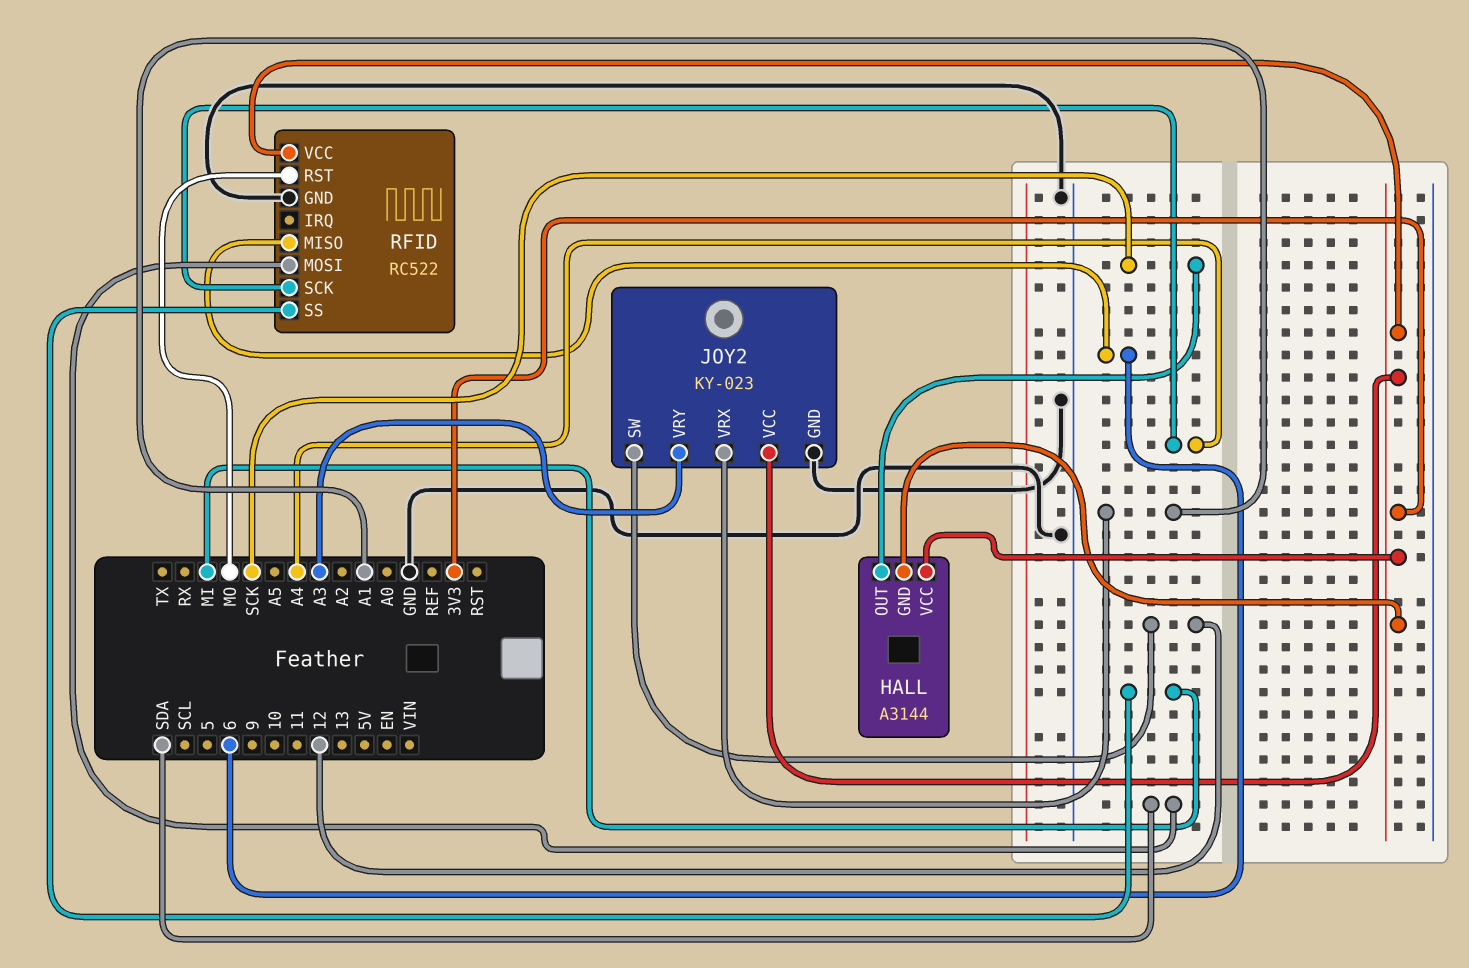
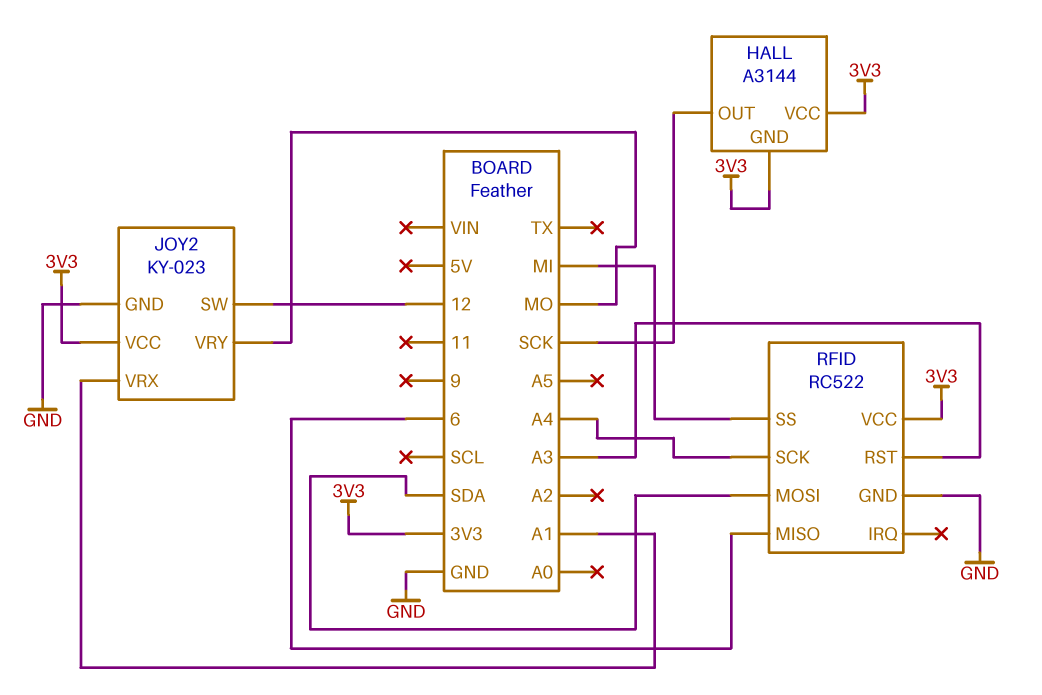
JOY2 pin VRY: A3 -> MO
RFID pin RST: MO -> A3

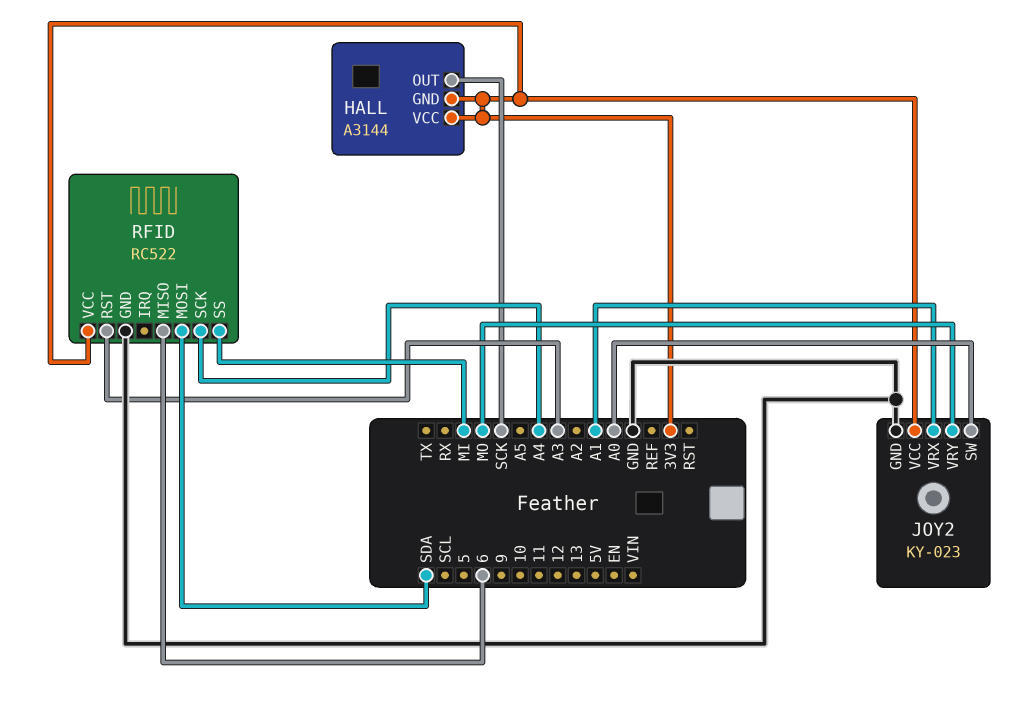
JOY2 pin SW: 12 -> A0

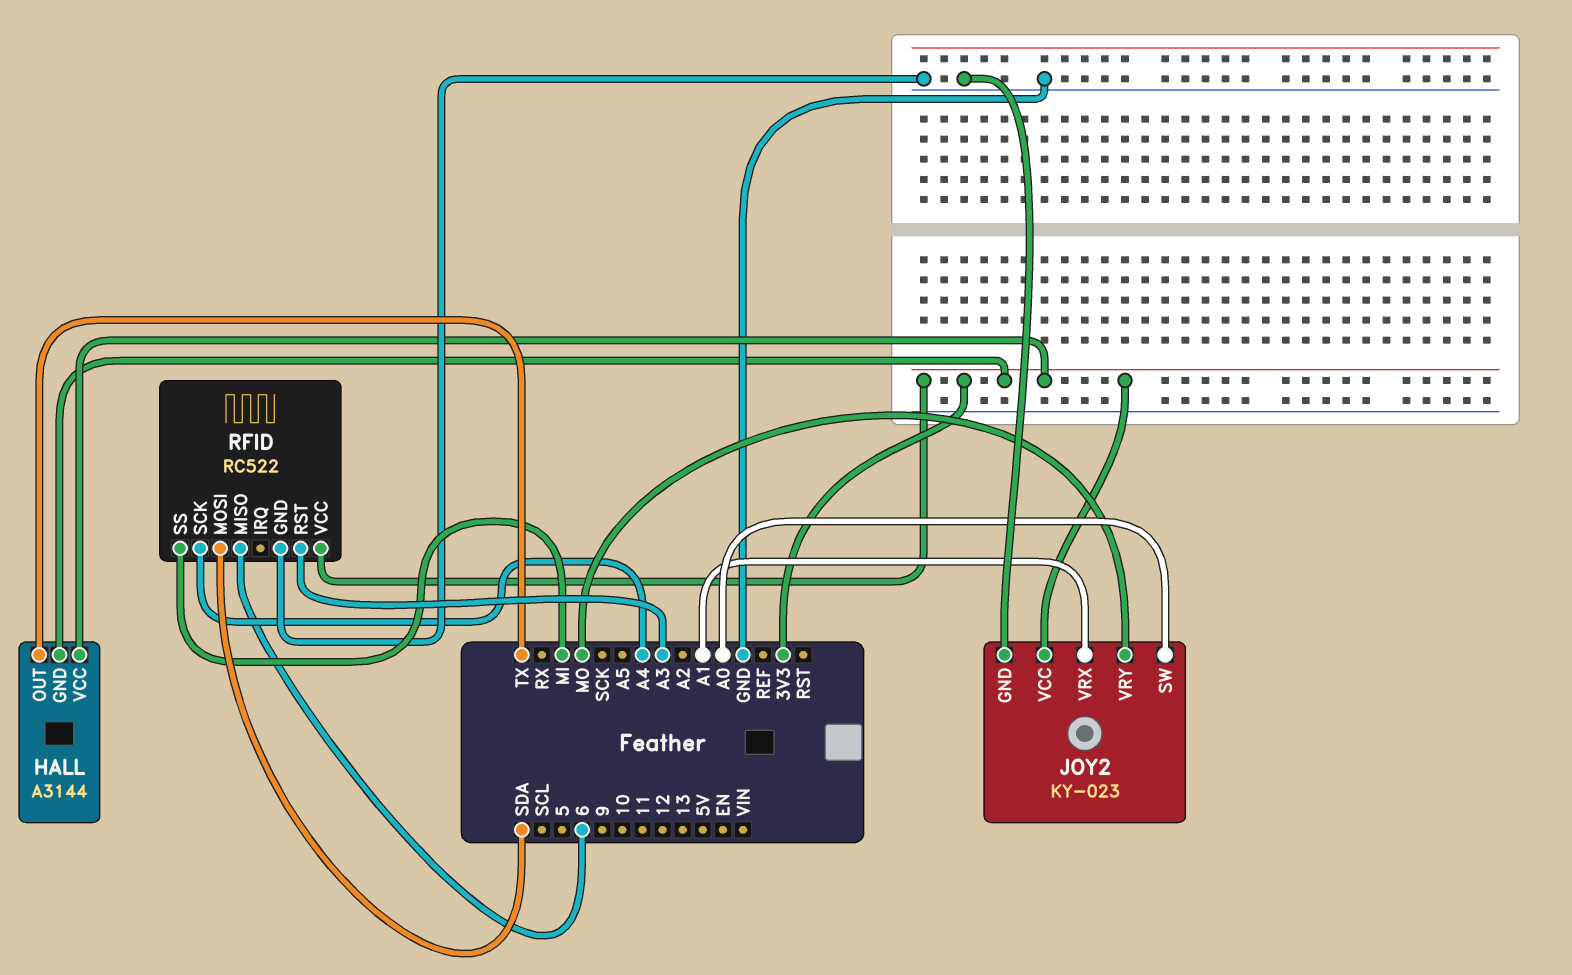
HALL pin OUT: SCK -> TX

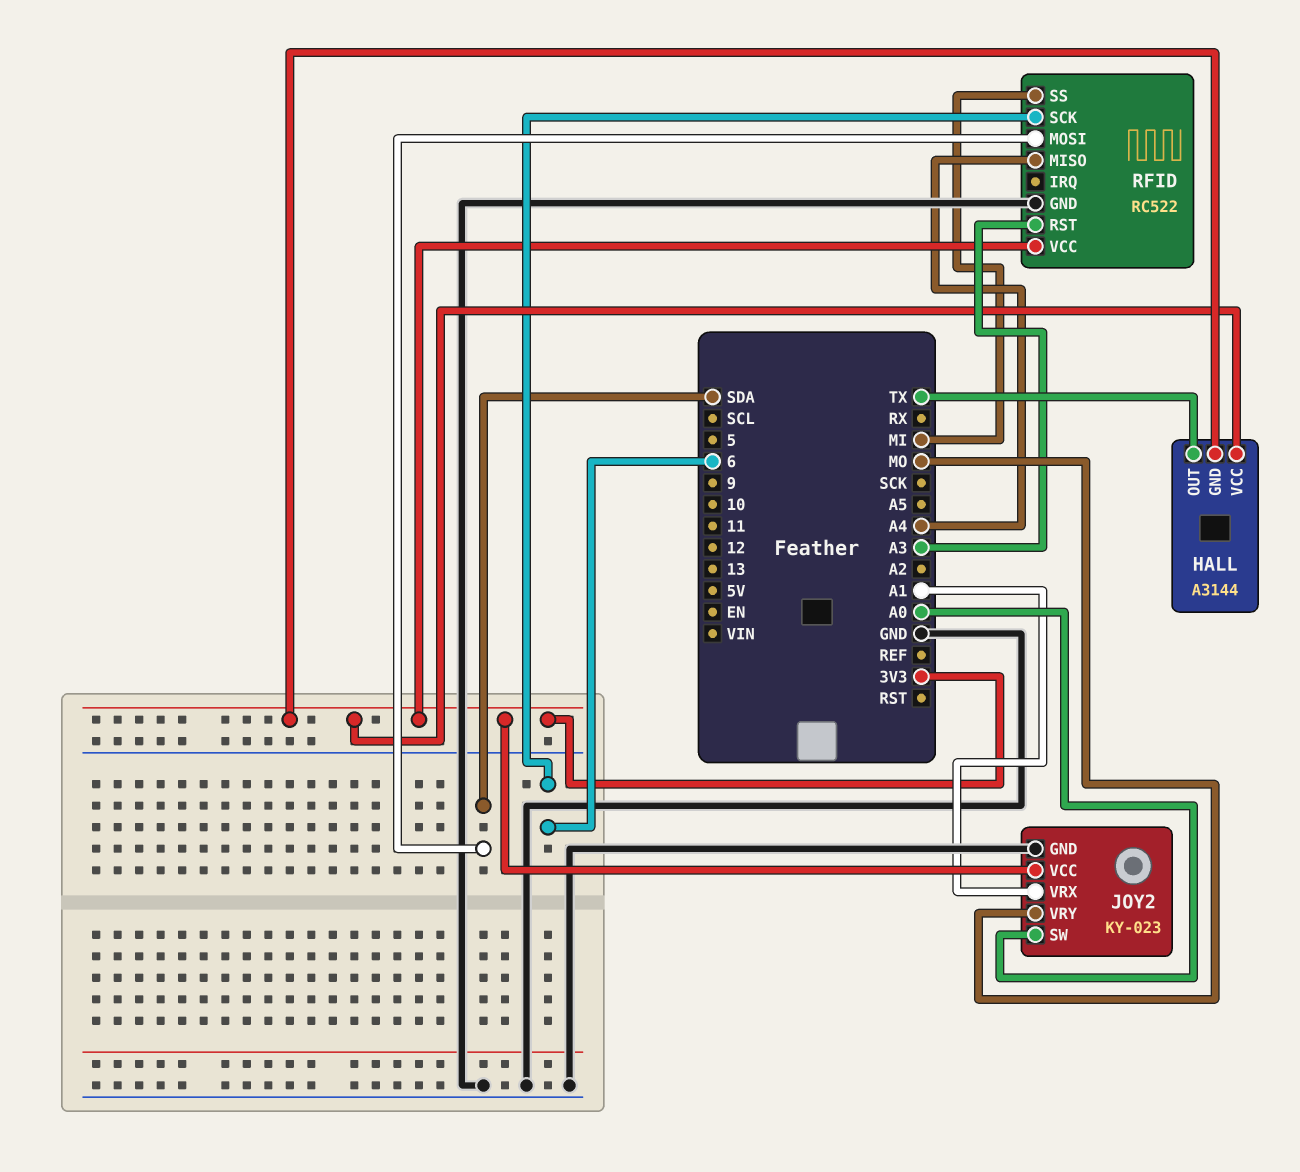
RFID pin MISO: 6 -> A4
RFID pin SCK: A4 -> 6

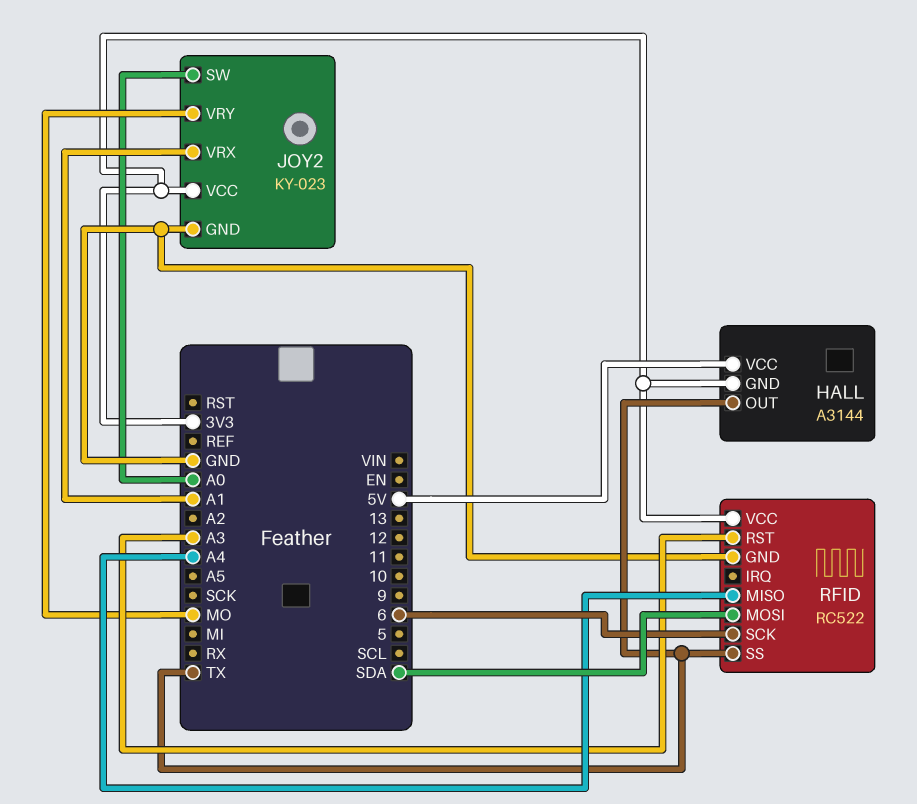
HALL pin VCC: 3V3 -> 5V
RFID pin SS: MI -> TX

